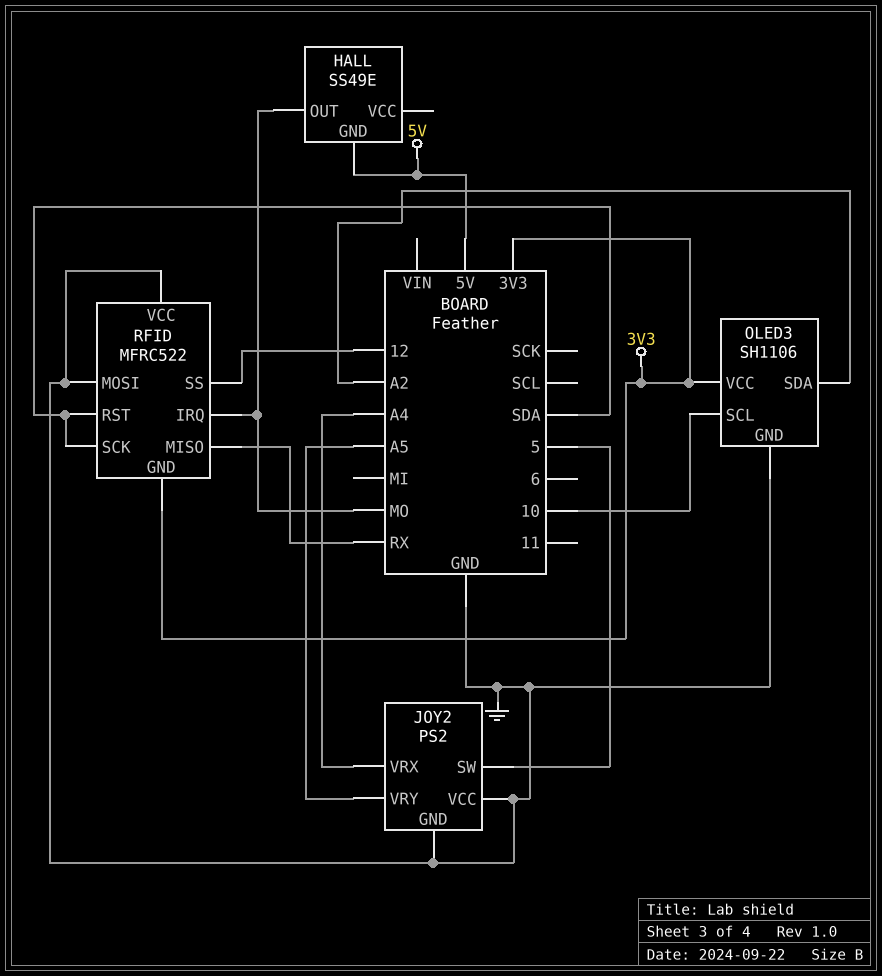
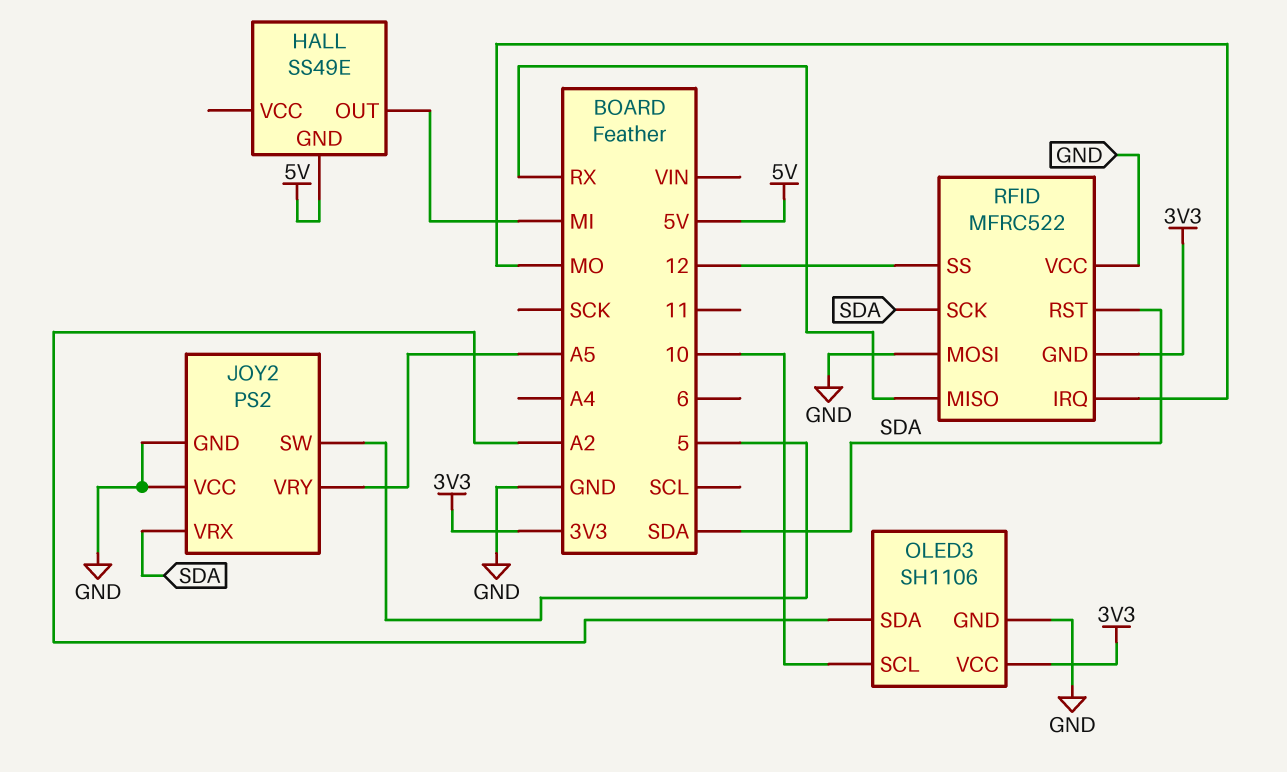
HALL pin OUT: MO -> MI
JOY2 pin VRX: A4 -> SDA

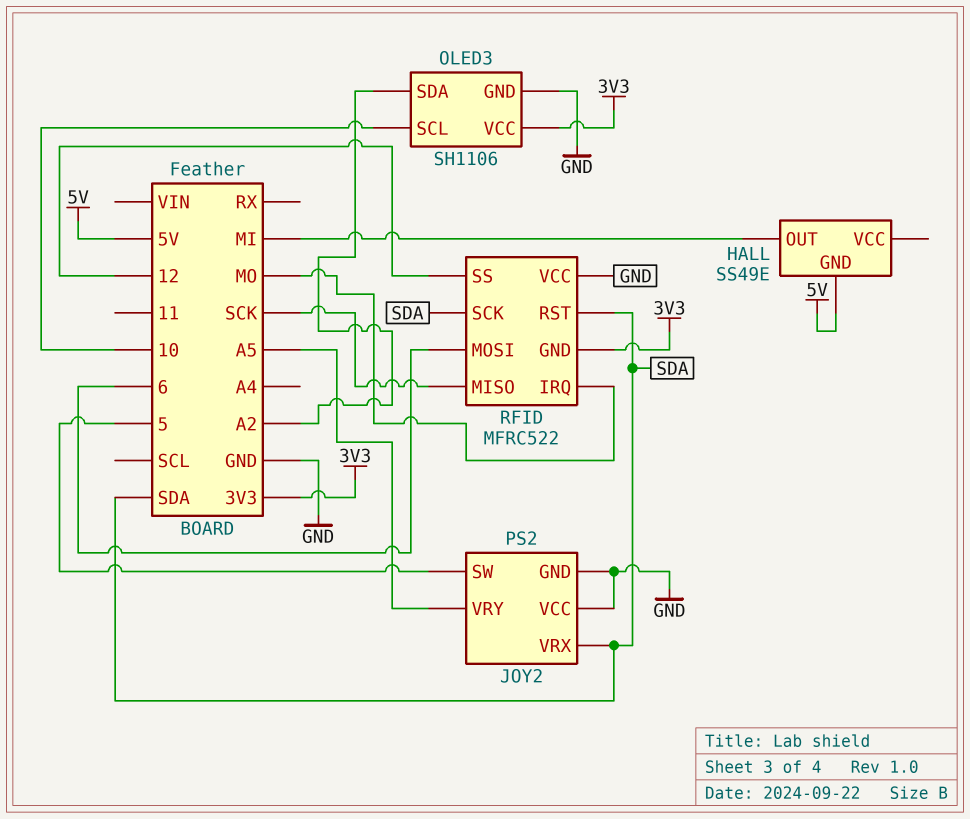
RFID pin MISO: RX -> SCK
RFID pin MOSI: GND -> 6

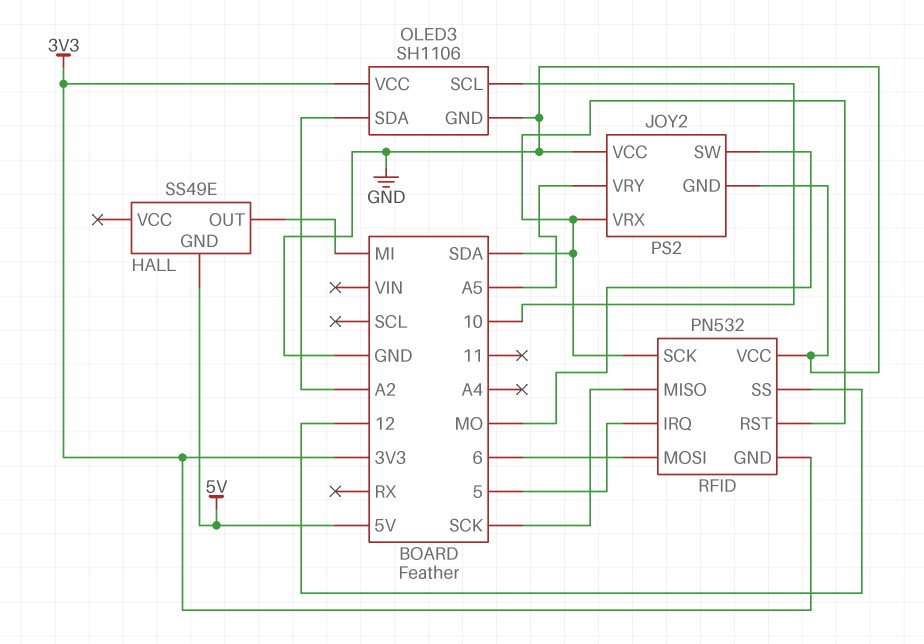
JOY2 pin SW: 5 -> MO
RFID: MFRC522 -> PN532
RFID pin IRQ: MO -> 5

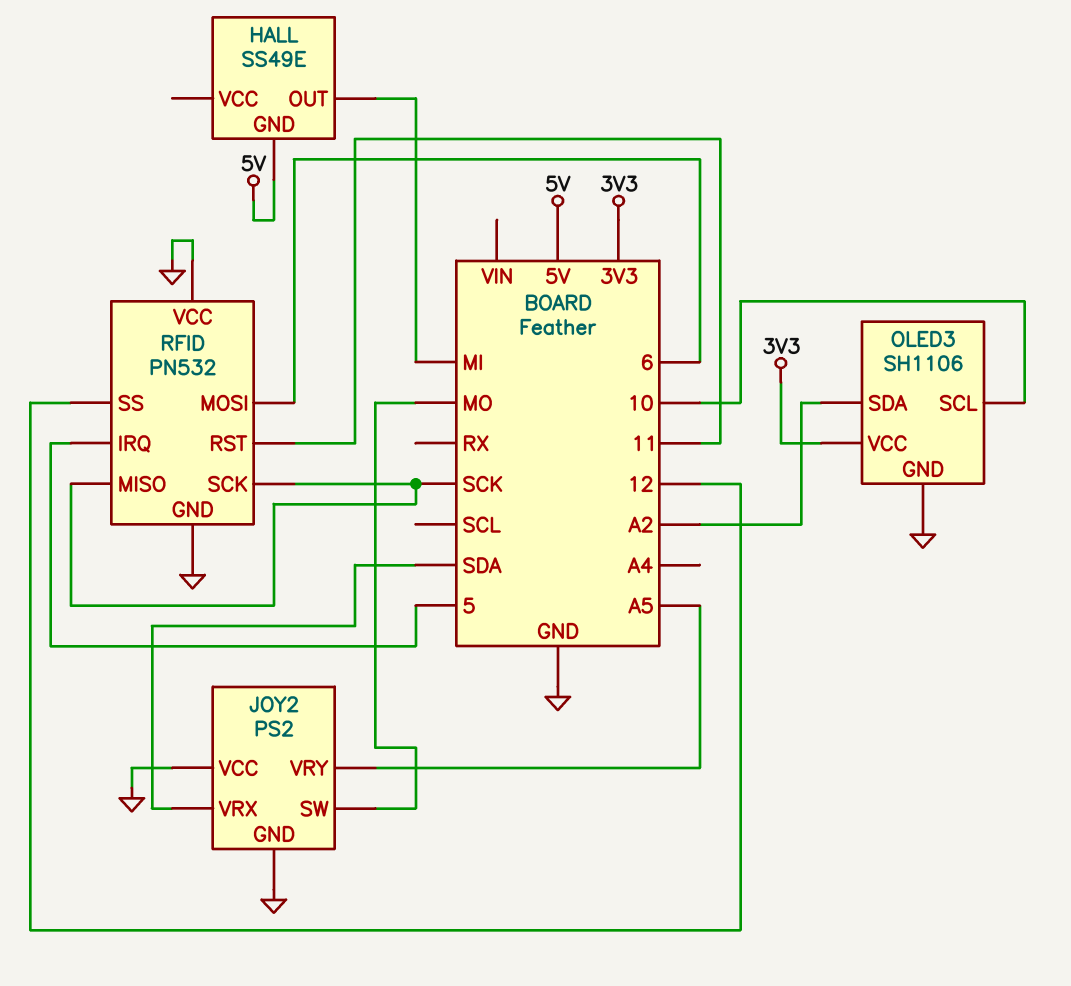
RFID pin GND: 3V3 -> GND
RFID pin RST: SDA -> 11
RFID pin SCK: SDA -> SCK

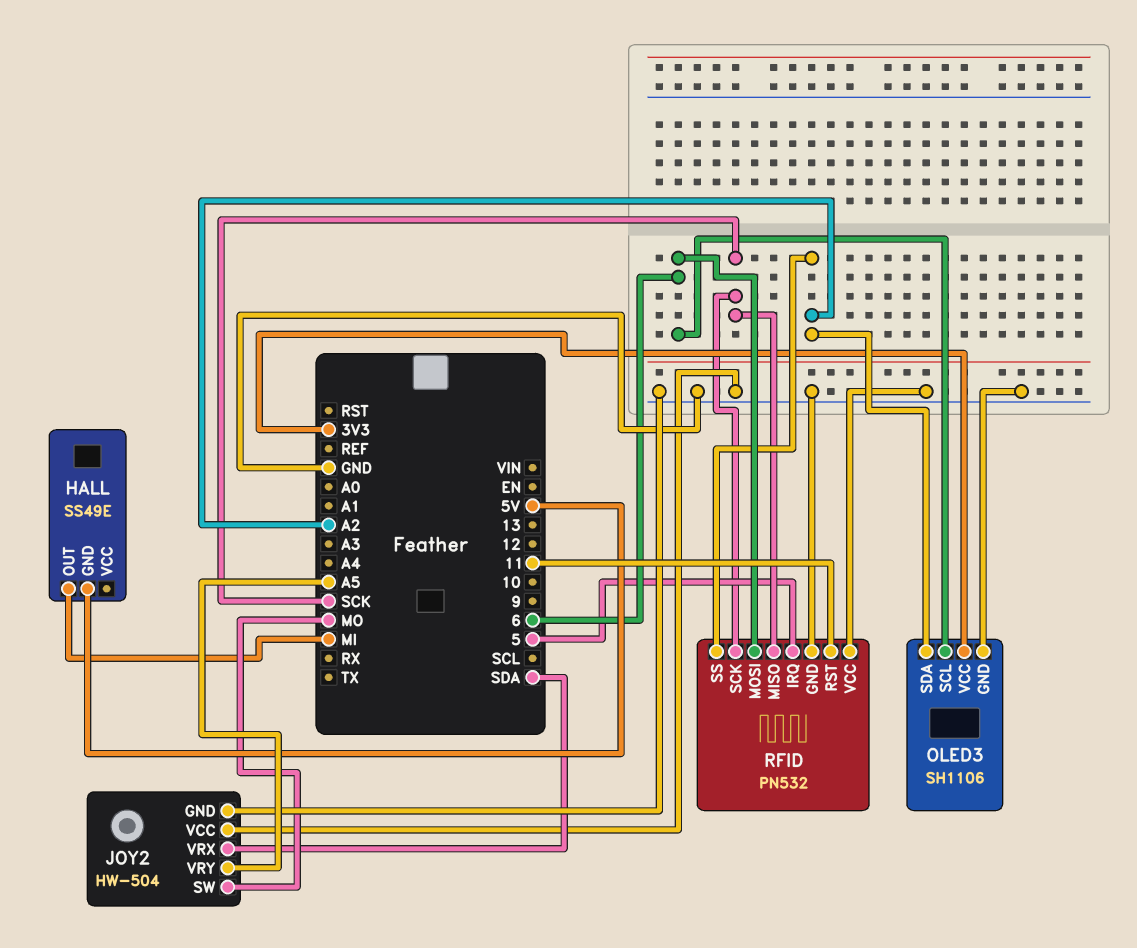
JOY2: PS2 -> HW-504
OLED3 pin SCL: 10 -> 6
RFID pin SS: 12 -> A2

